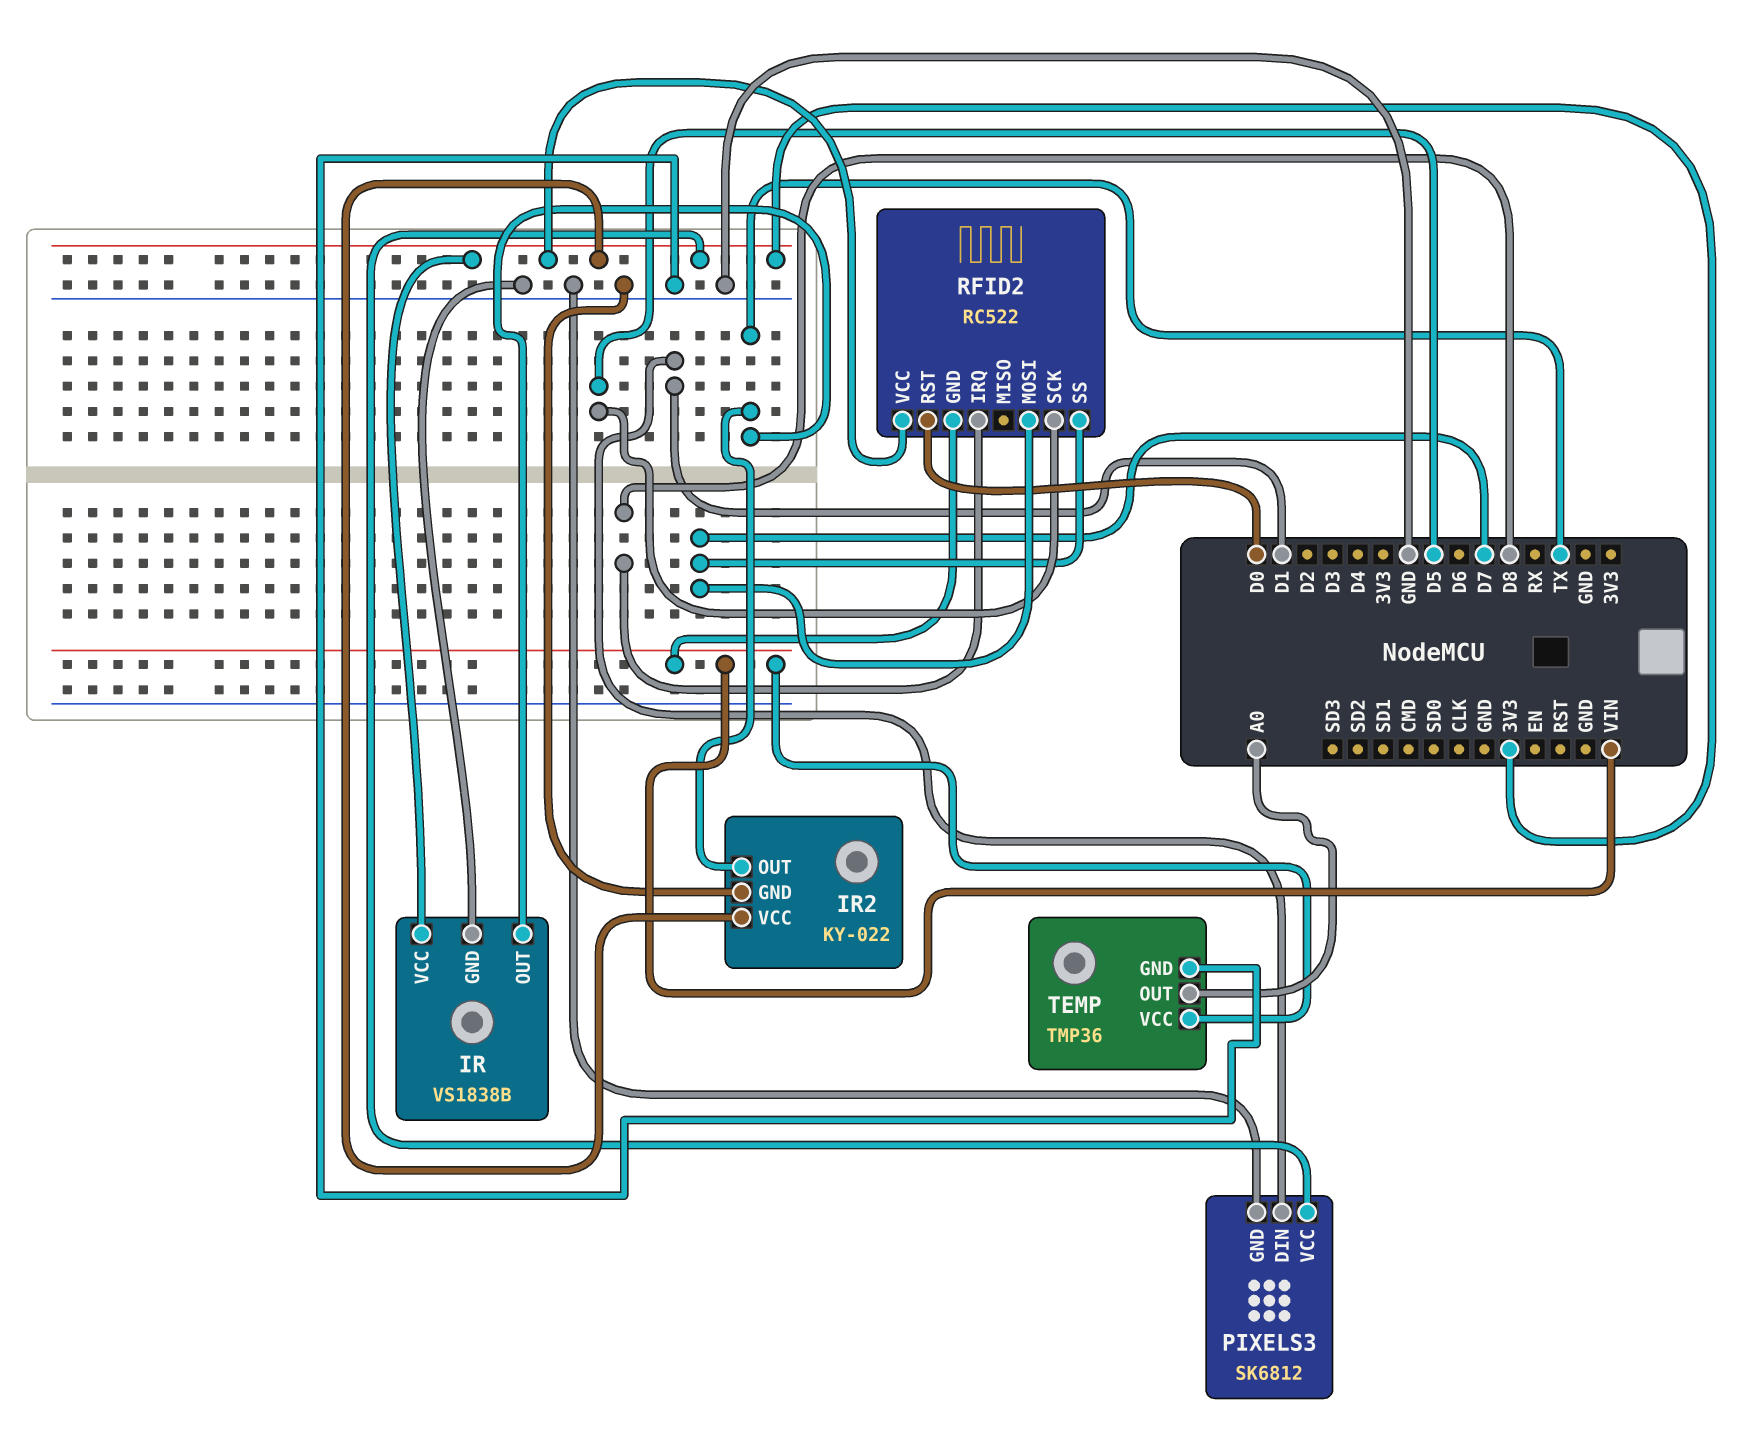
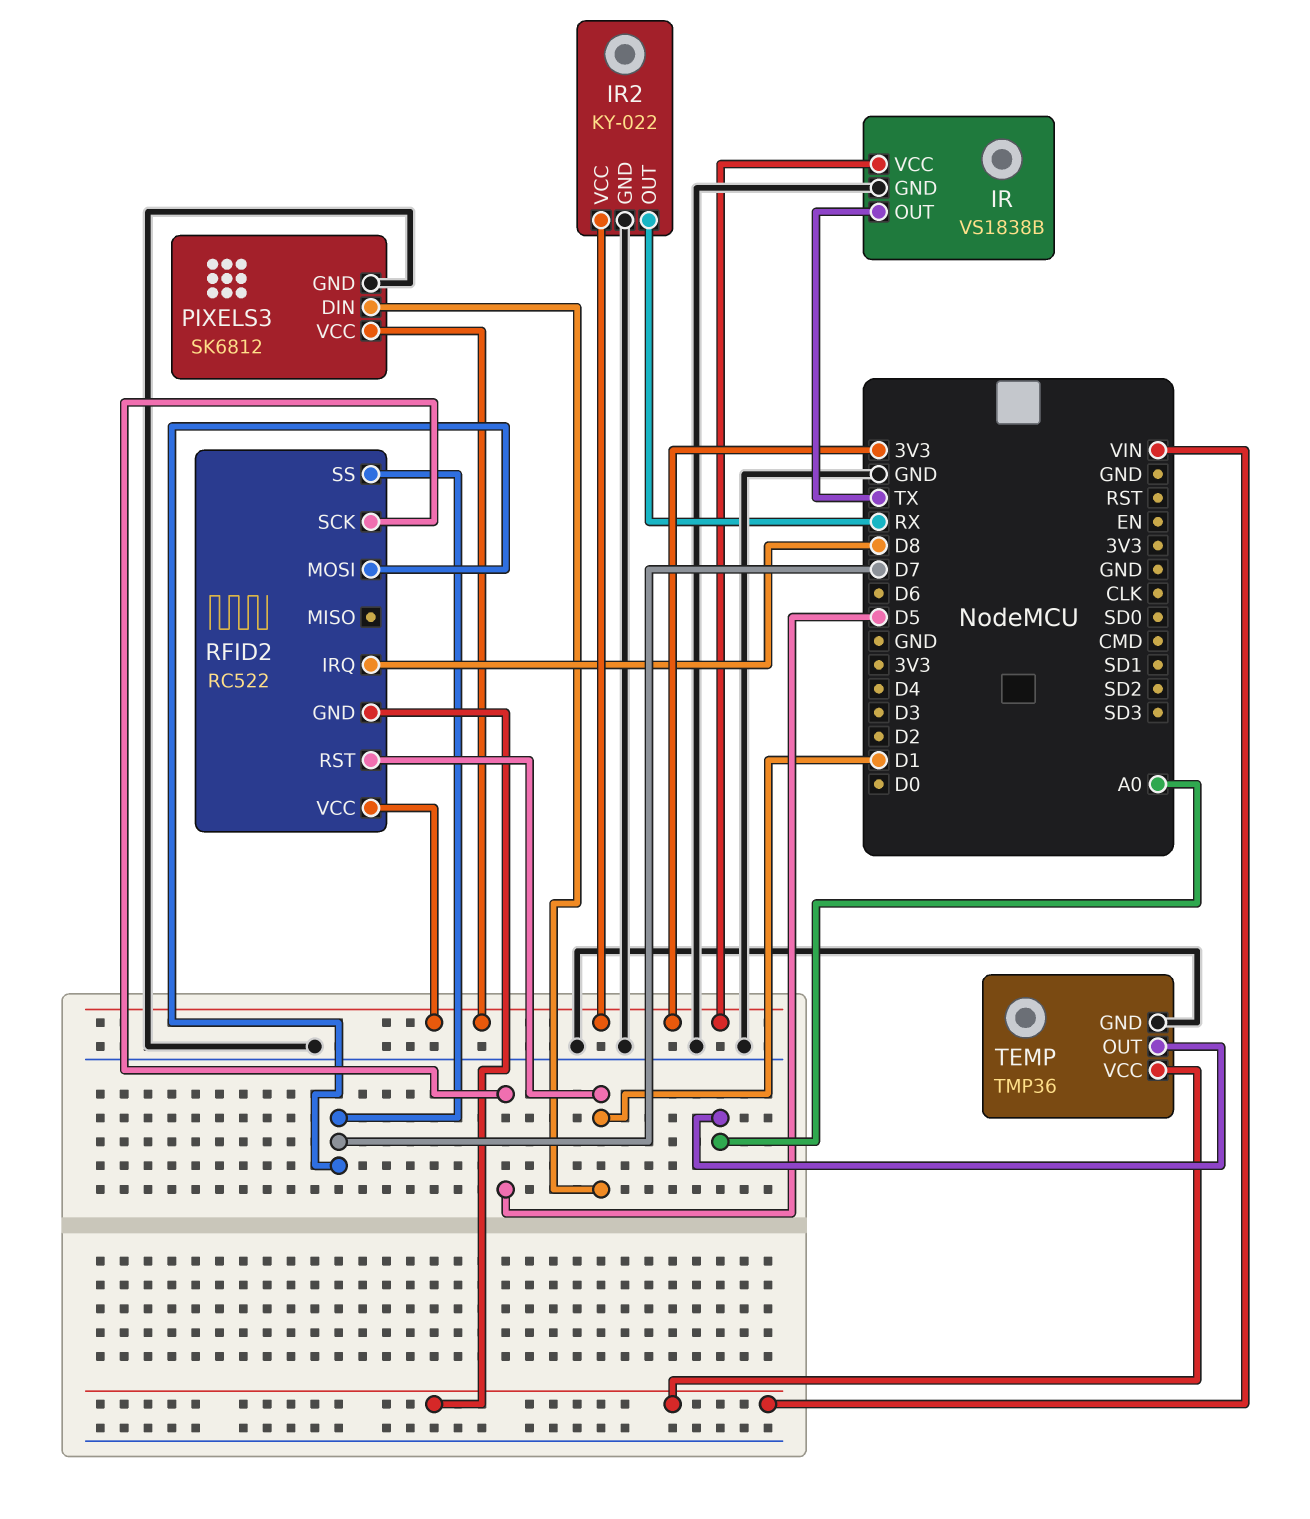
IR2 pin OUT: TX -> RX
RFID2 pin RST: D0 -> D1

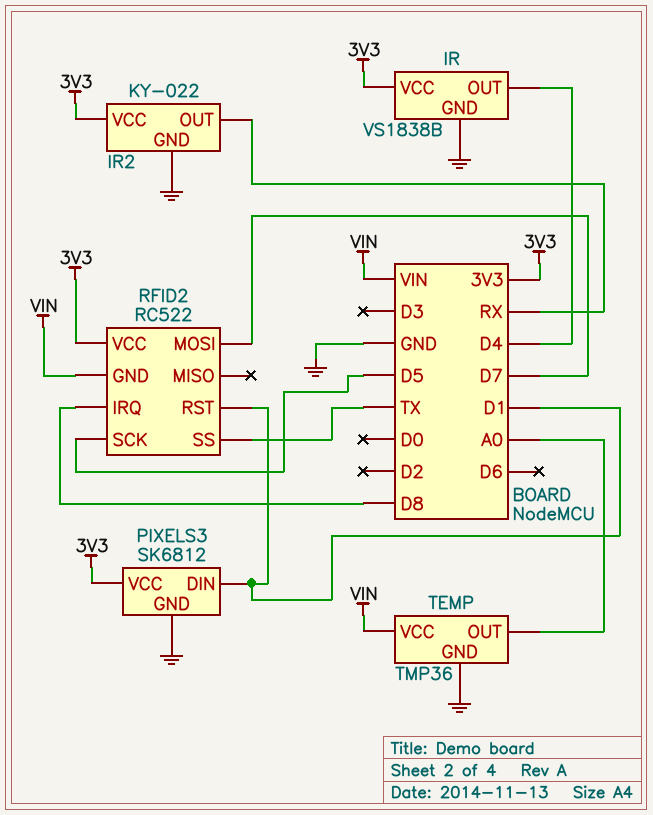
IR pin OUT: TX -> D4
RFID2 pin SS: D7 -> TX

